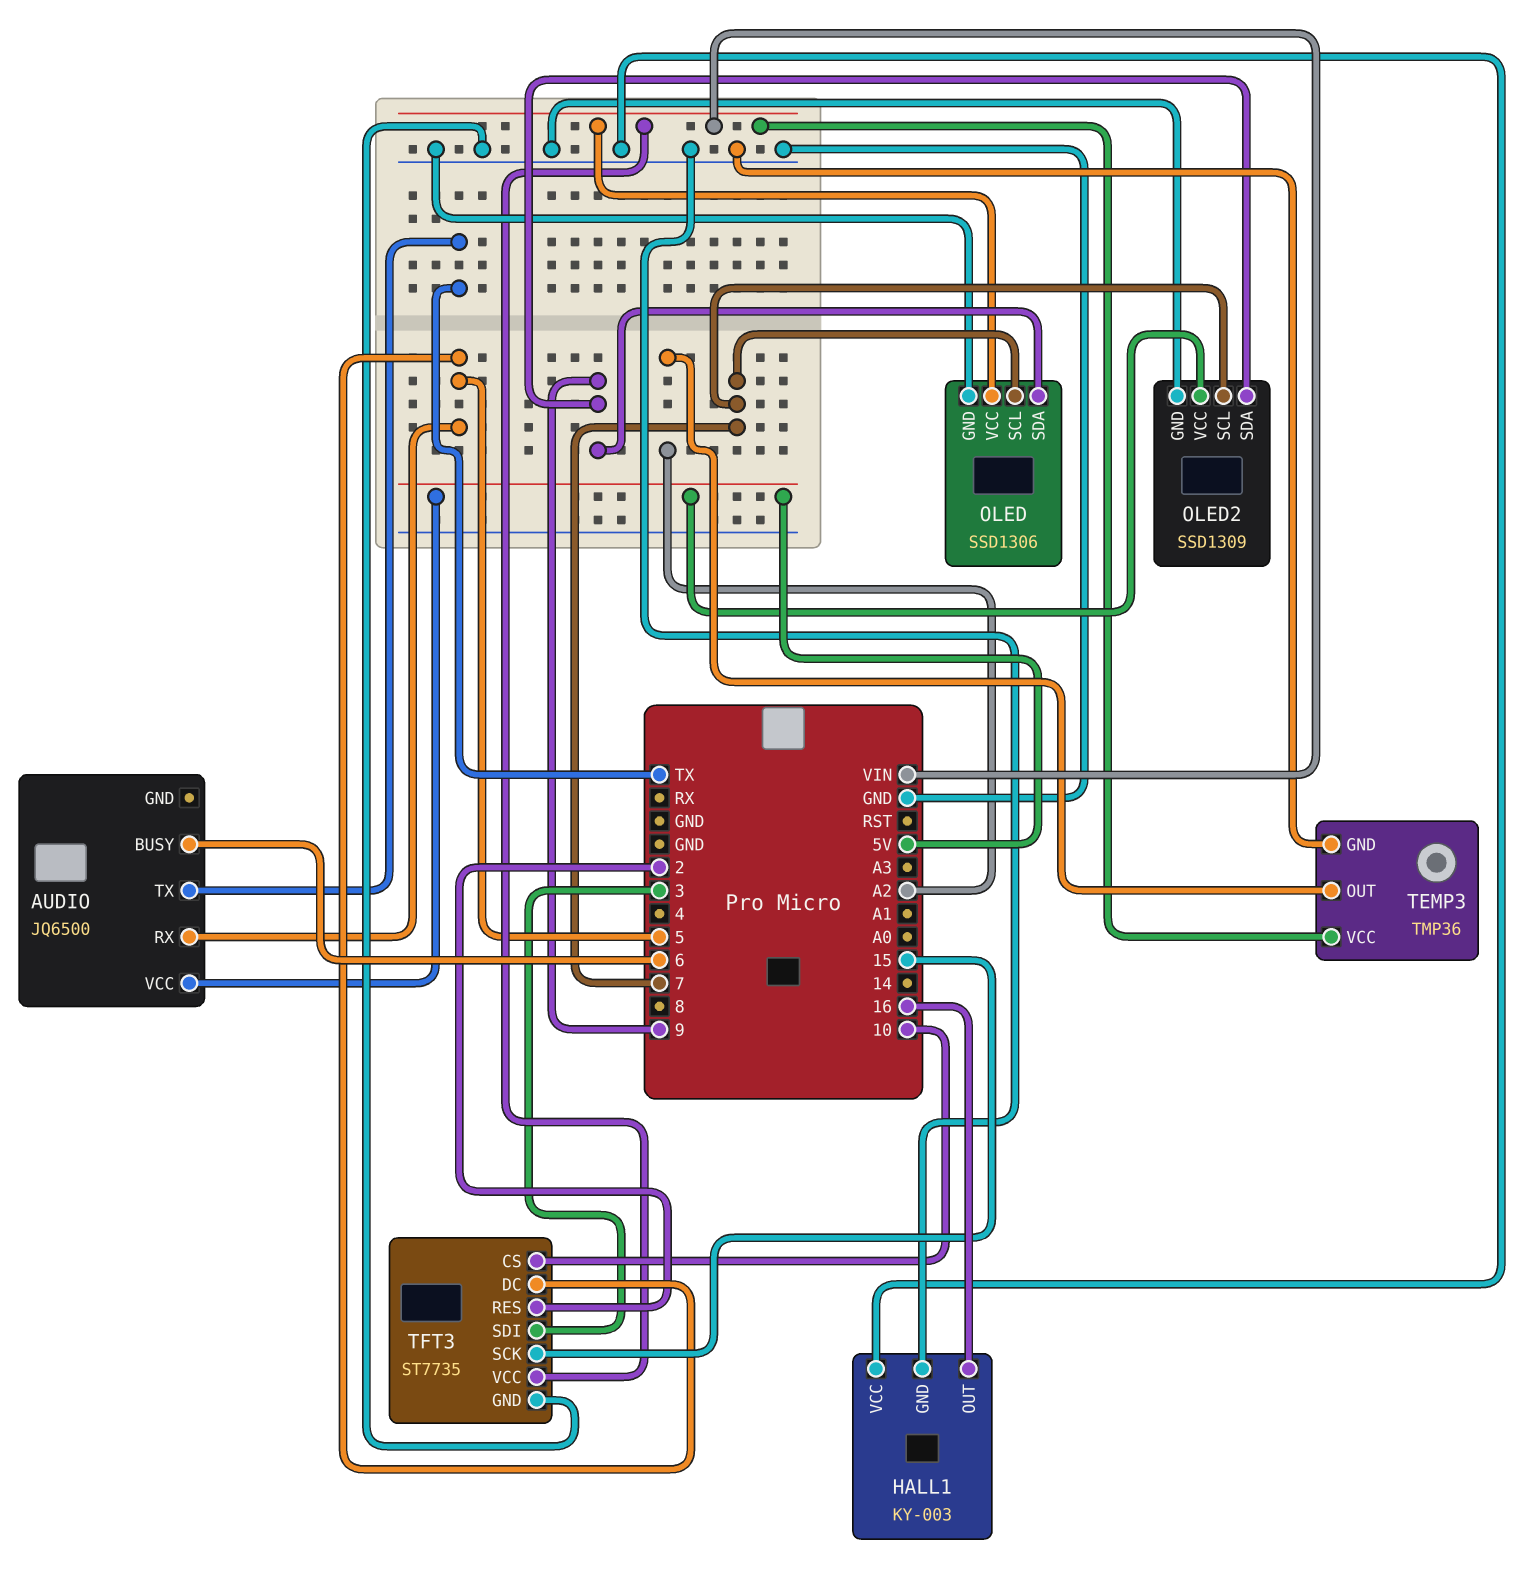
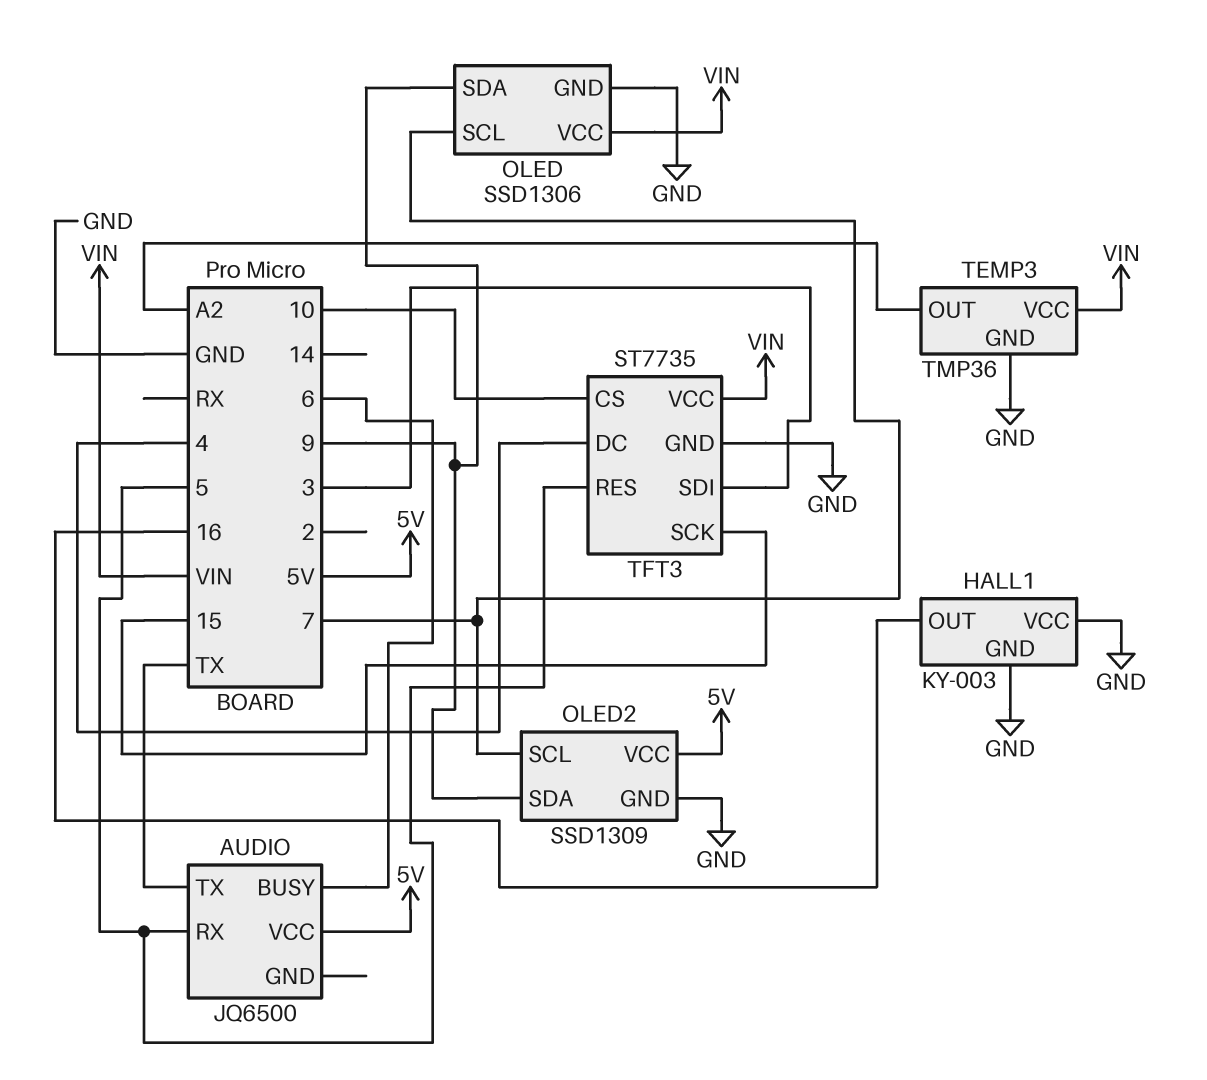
TFT3 pin DC: 5 -> 4
TFT3 pin RES: 2 -> 5

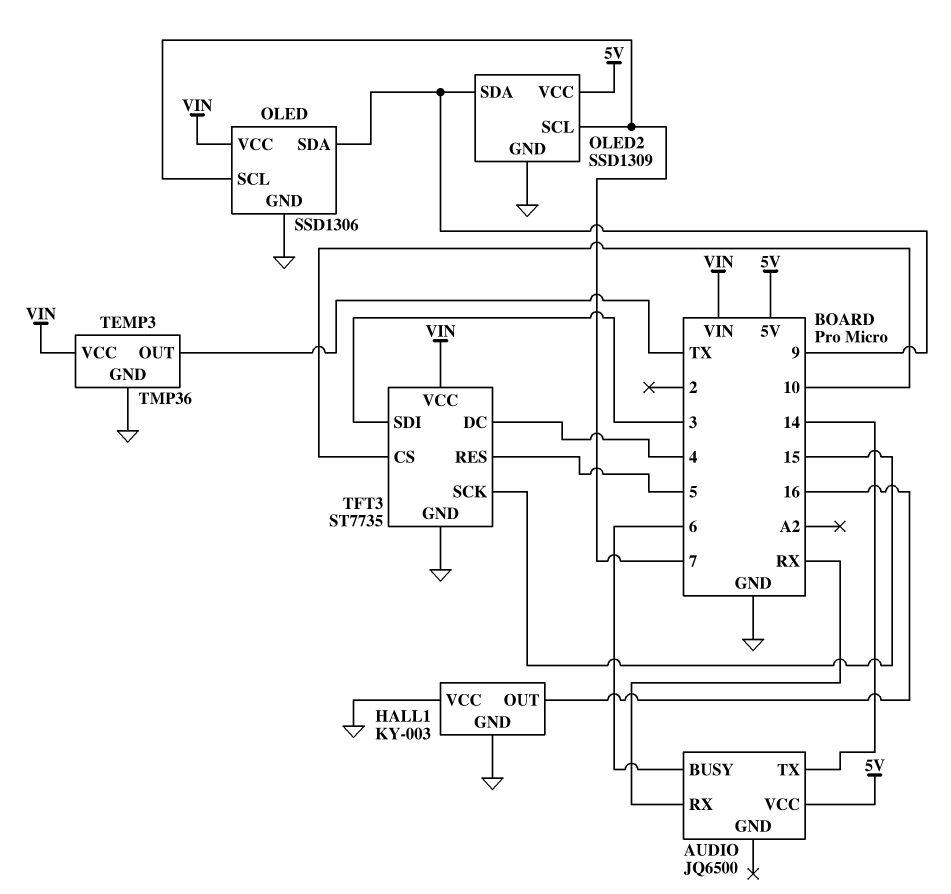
AUDIO pin RX: 5 -> RX
AUDIO pin TX: TX -> 14
TEMP3 pin OUT: A2 -> TX

